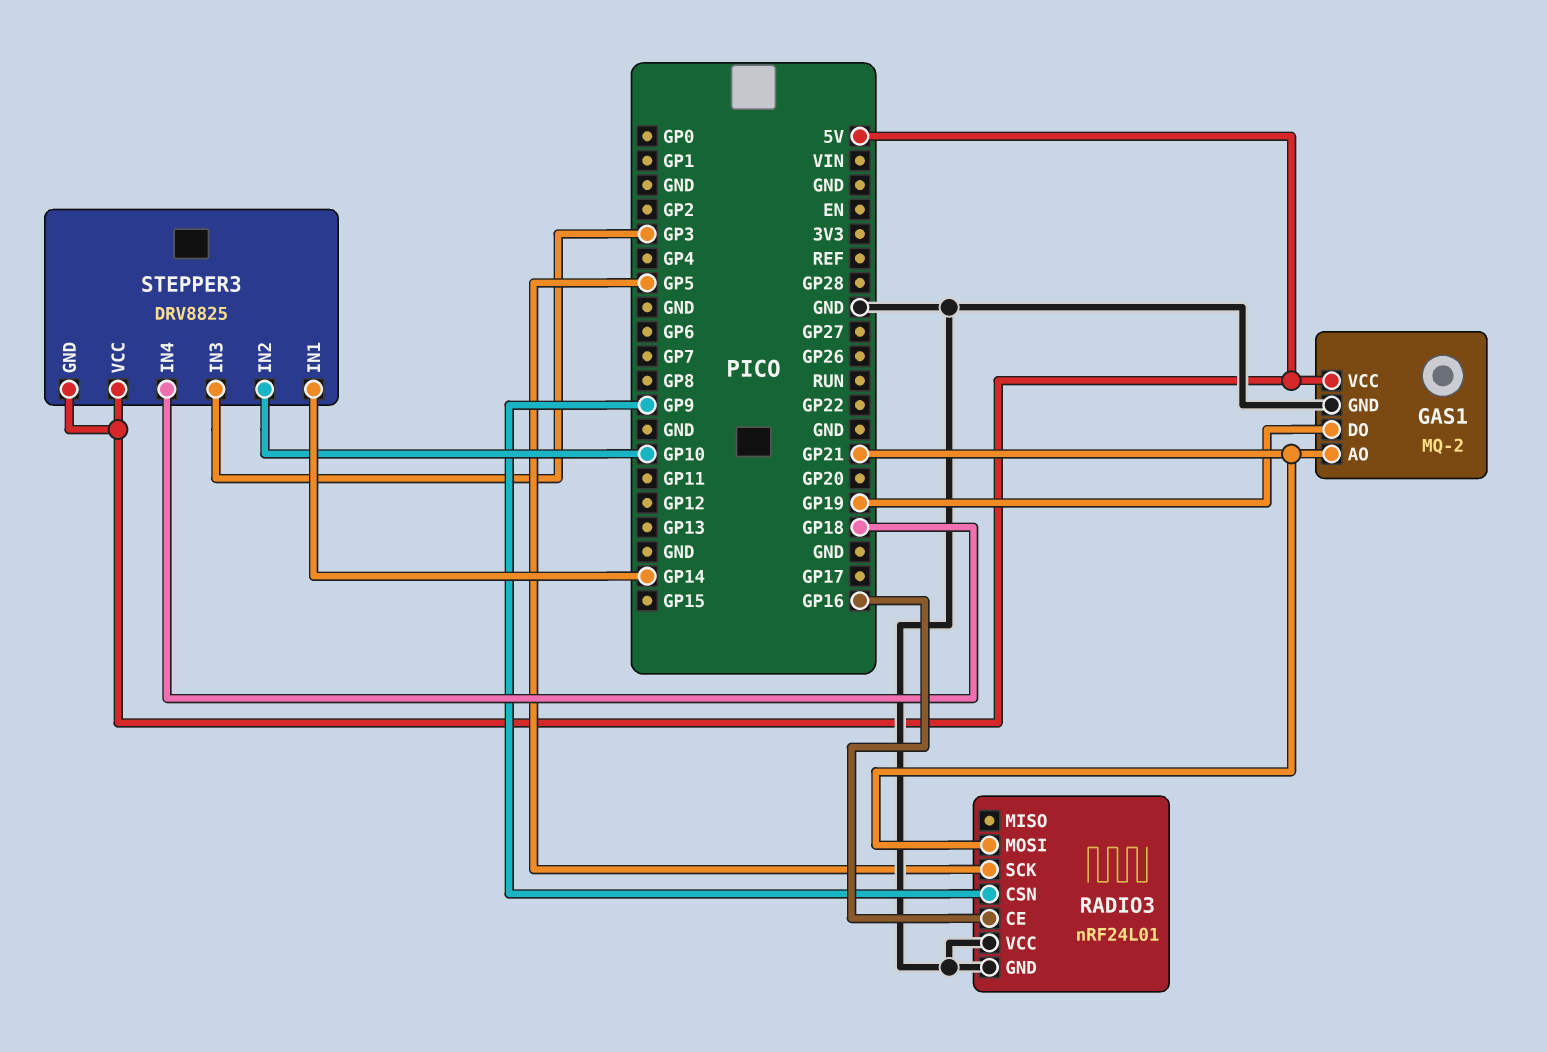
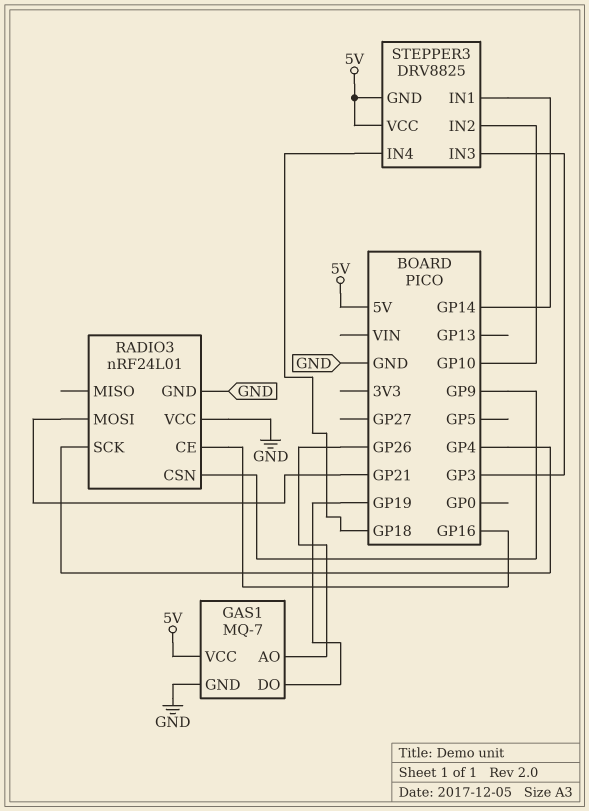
GAS1: MQ-2 -> MQ-7
GAS1 pin AO: GP21 -> GP26
RADIO3 pin SCK: GP5 -> GP4

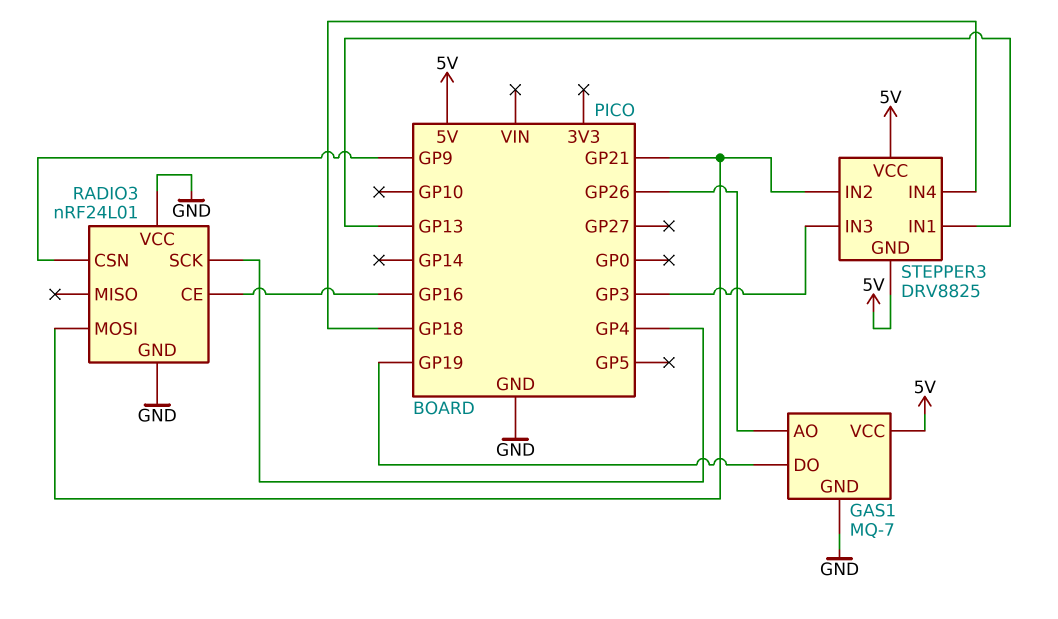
STEPPER3 pin IN1: GP14 -> GP13
STEPPER3 pin IN2: GP10 -> GP21

